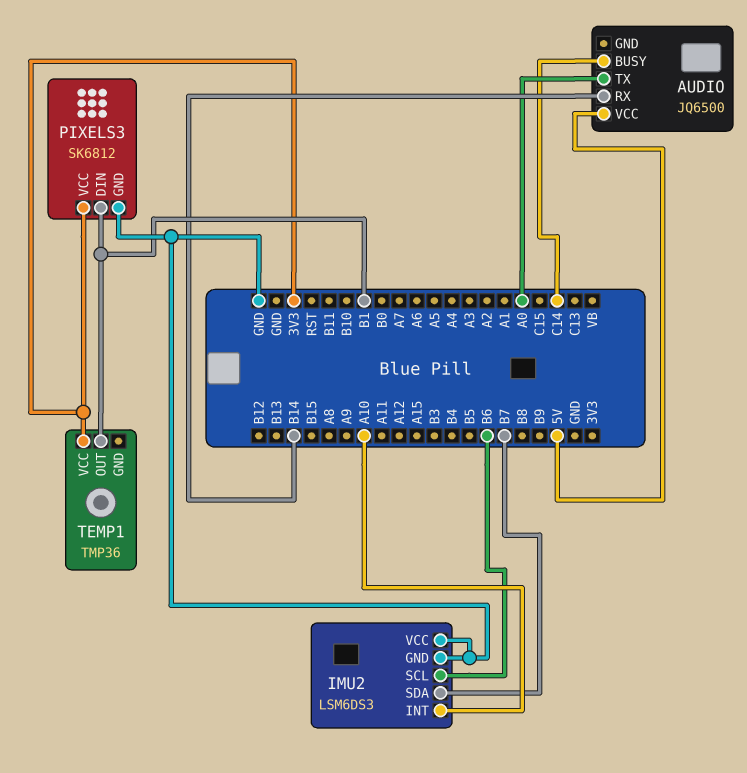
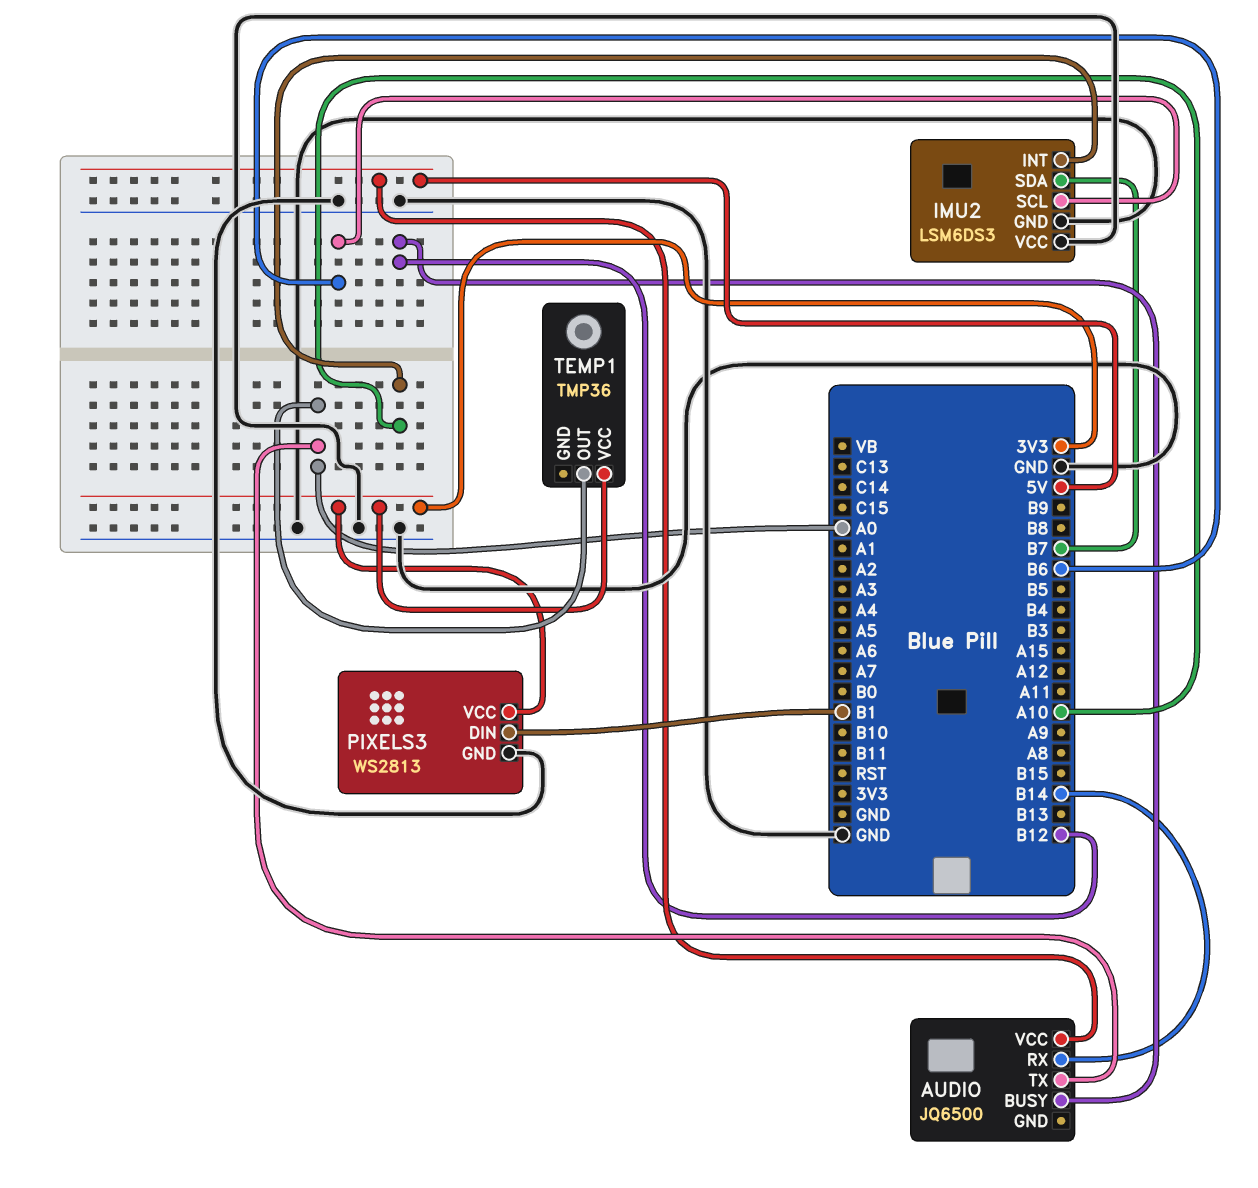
AUDIO pin BUSY: C14 -> B12
PIXELS3: SK6812 -> WS2813
TEMP1 pin OUT: B1 -> A0

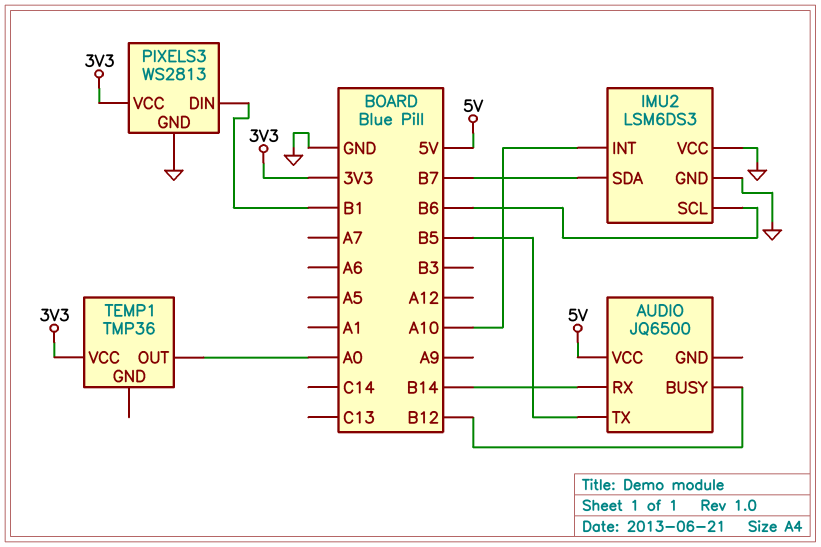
AUDIO pin TX: A0 -> B5

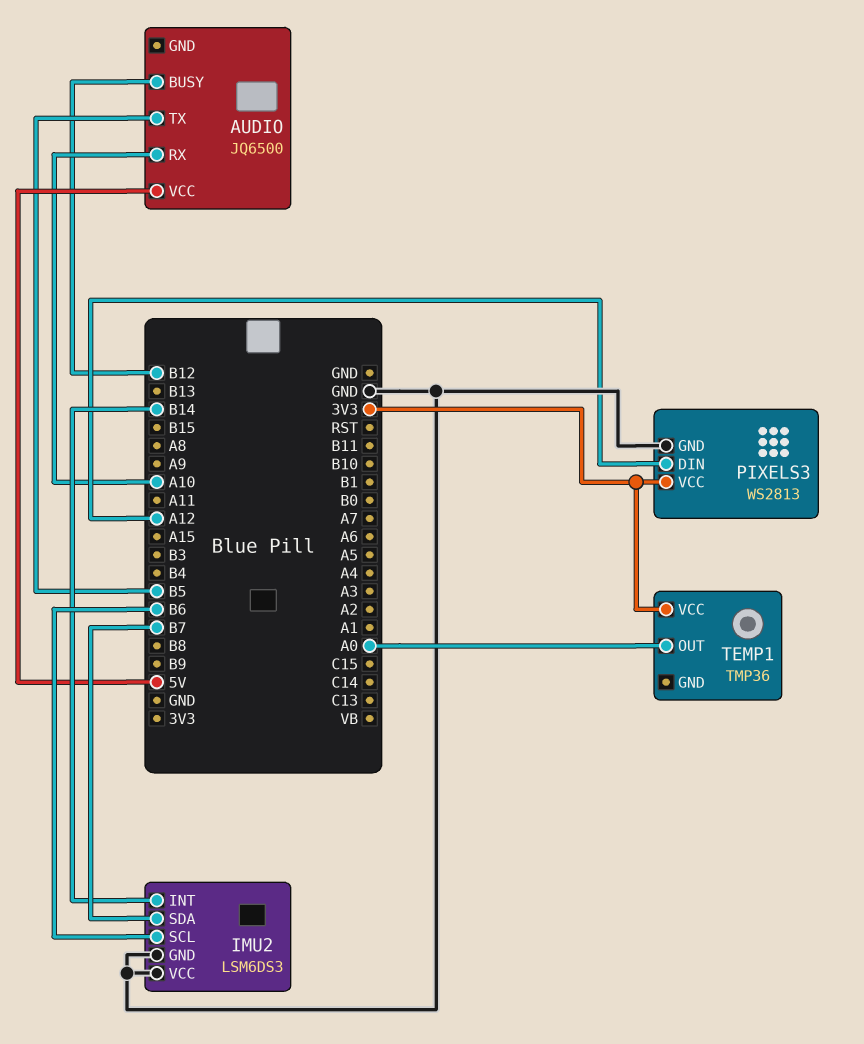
AUDIO pin RX: B14 -> A10
IMU2 pin INT: A10 -> B14
PIXELS3 pin DIN: B1 -> A12

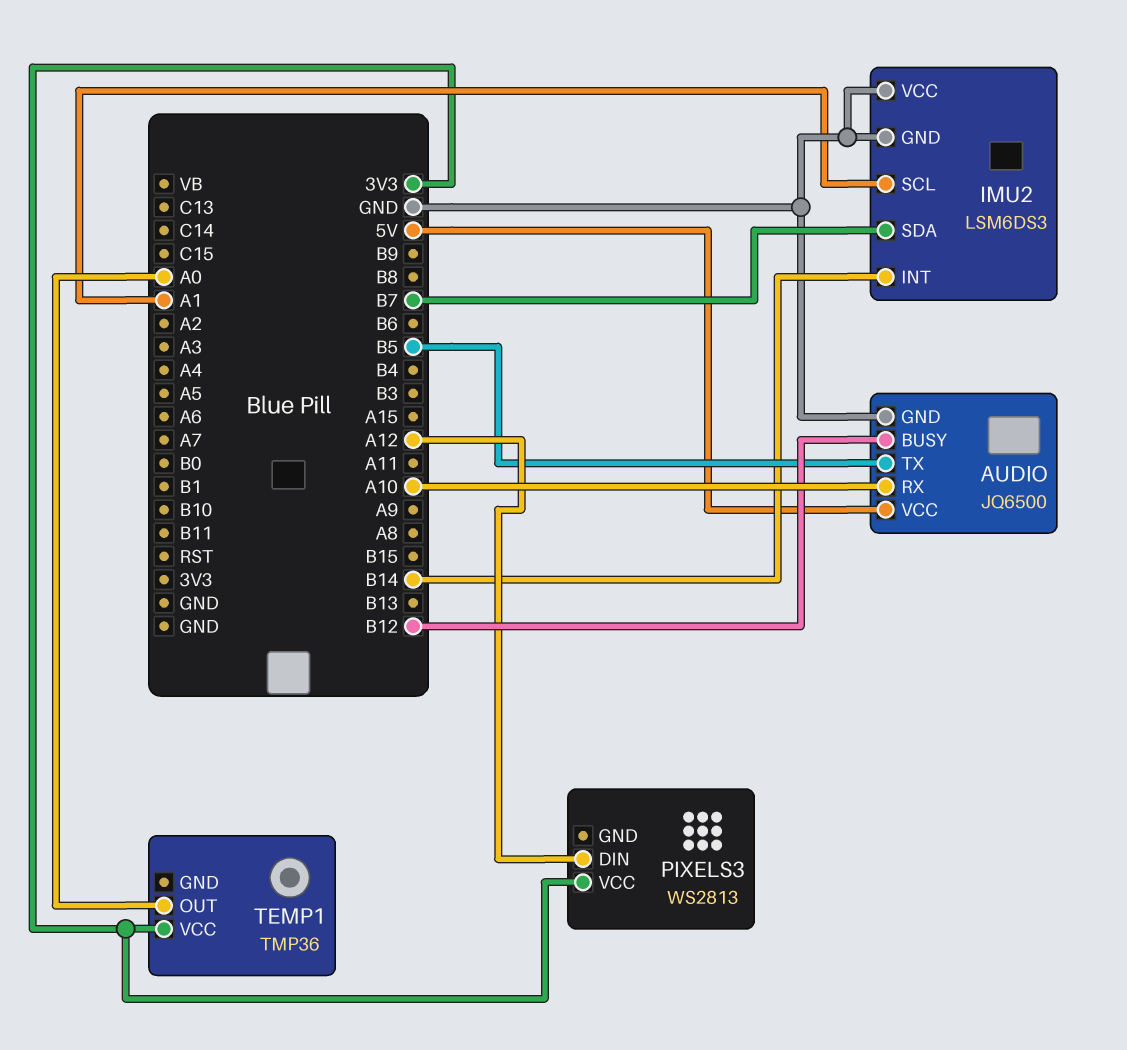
AUDIO pin GND: none -> GND
IMU2 pin SCL: B6 -> A1
PIXELS3 pin GND: GND -> none

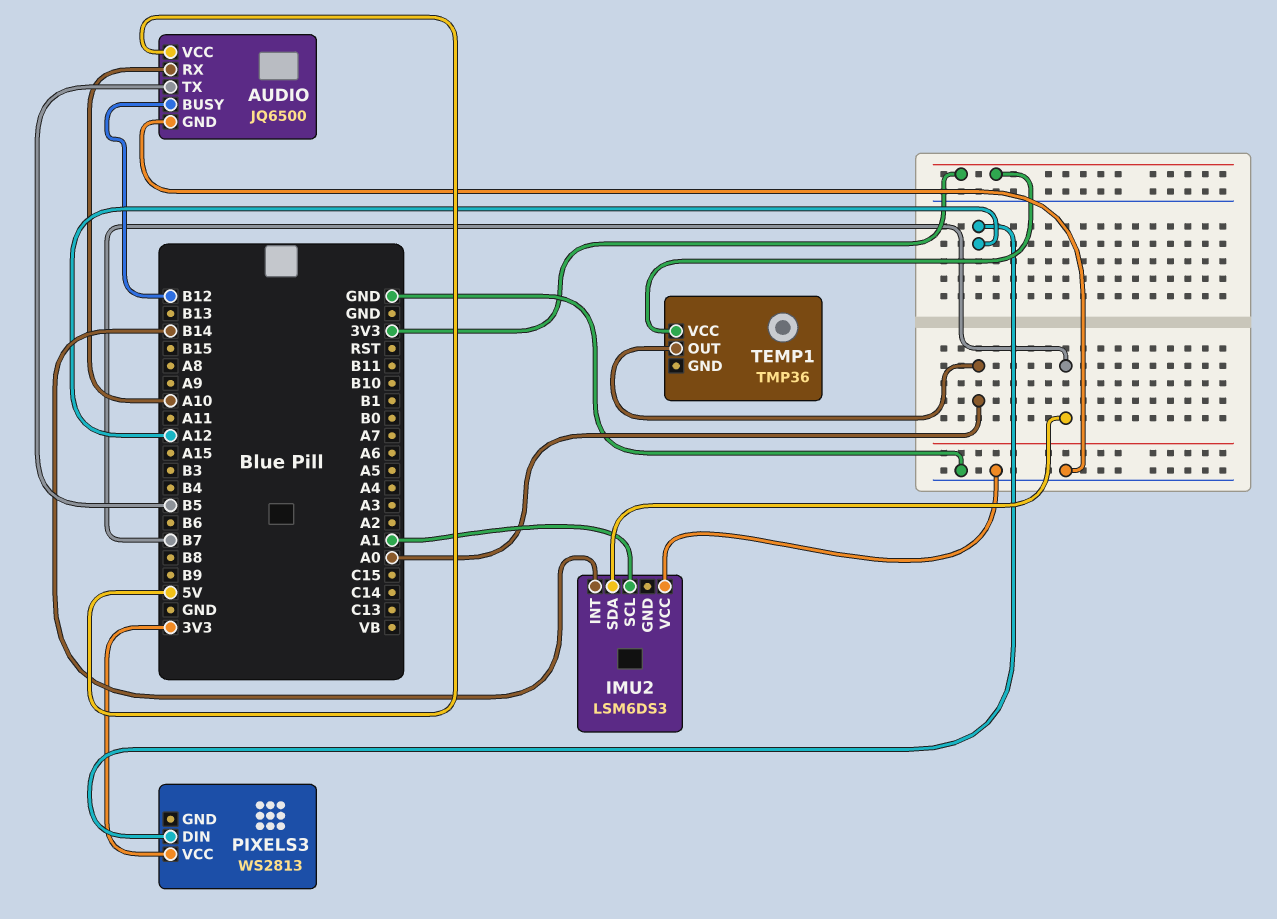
IMU2 pin GND: GND -> none

